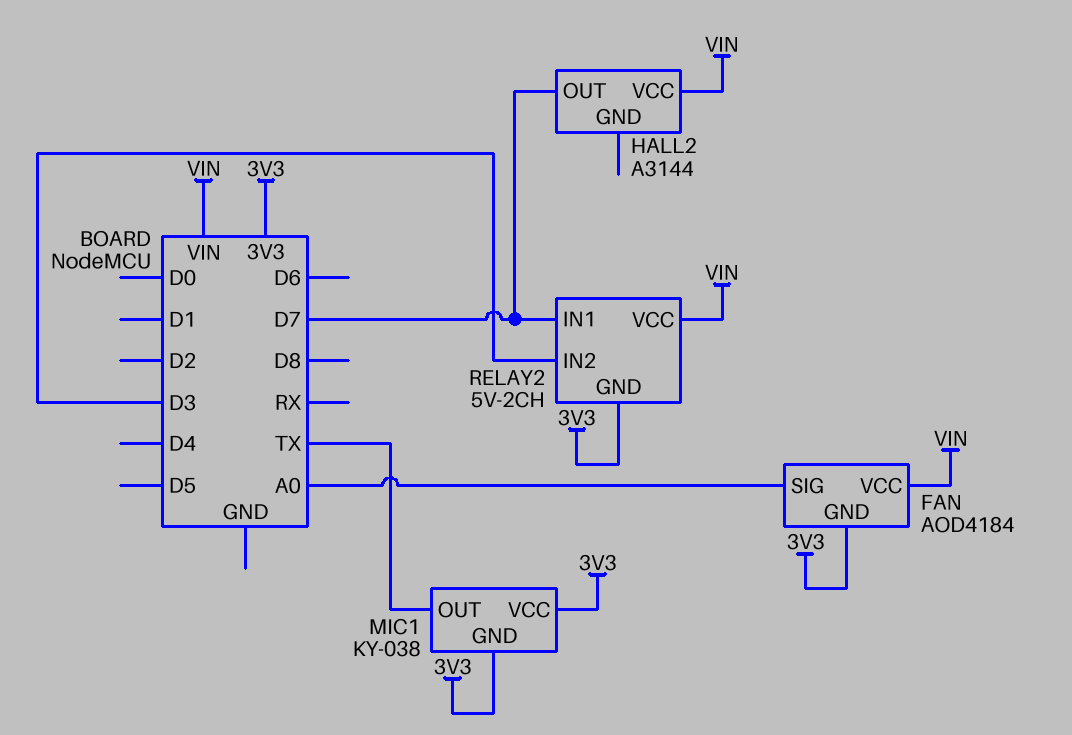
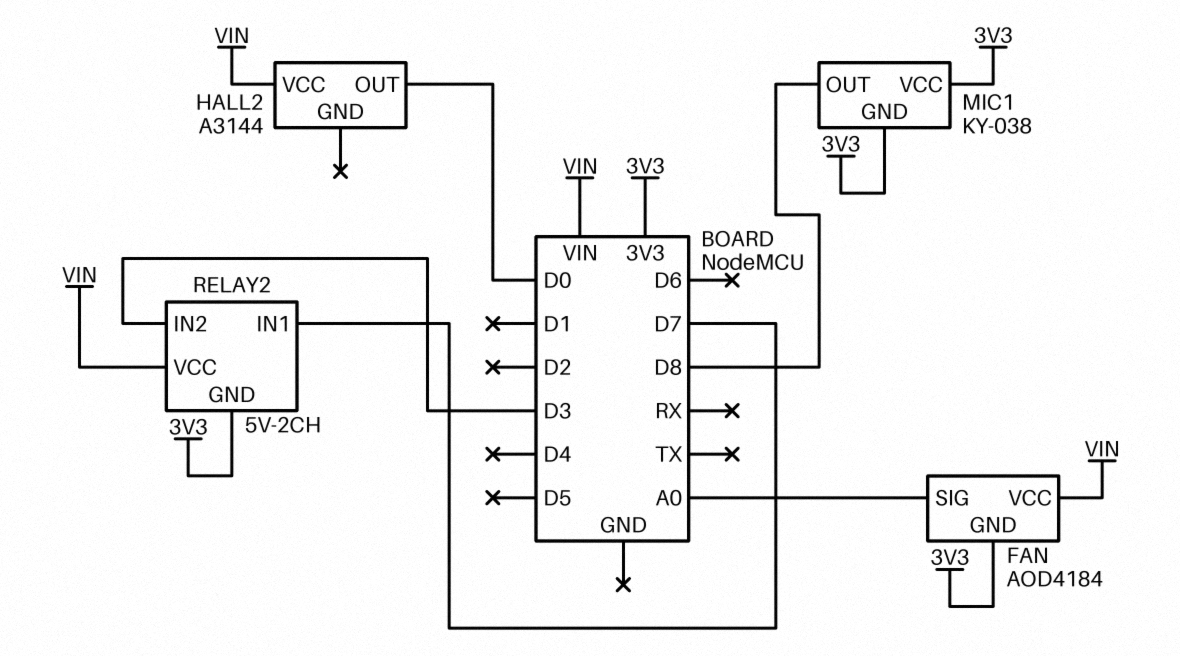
HALL2 pin OUT: D7 -> D0
MIC1 pin OUT: TX -> D8

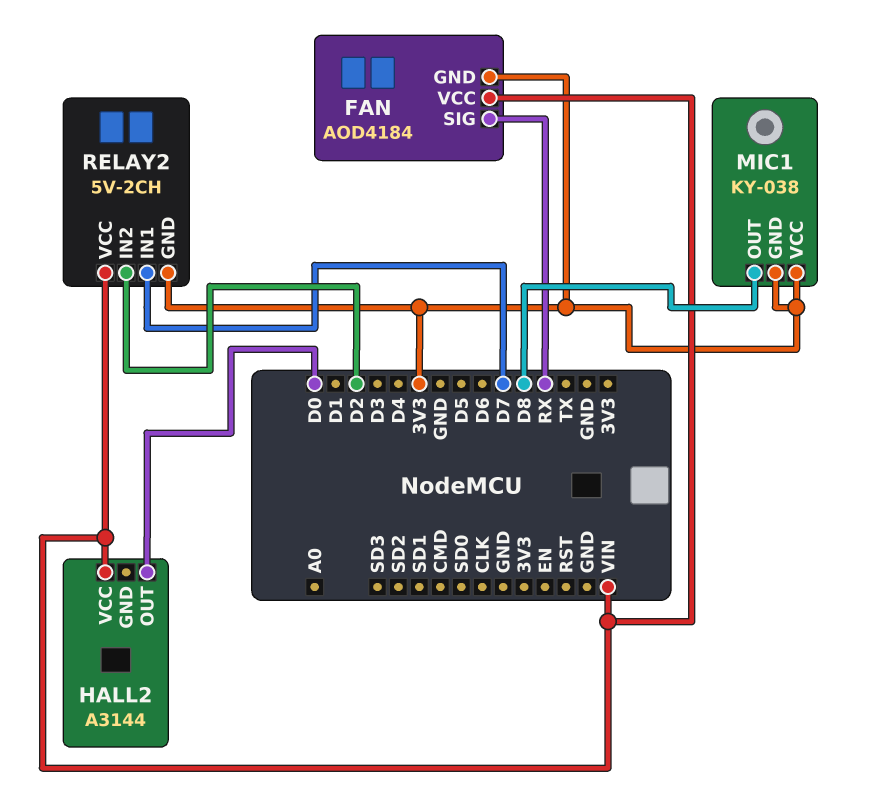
FAN pin SIG: A0 -> RX
RELAY2 pin IN2: D3 -> D2

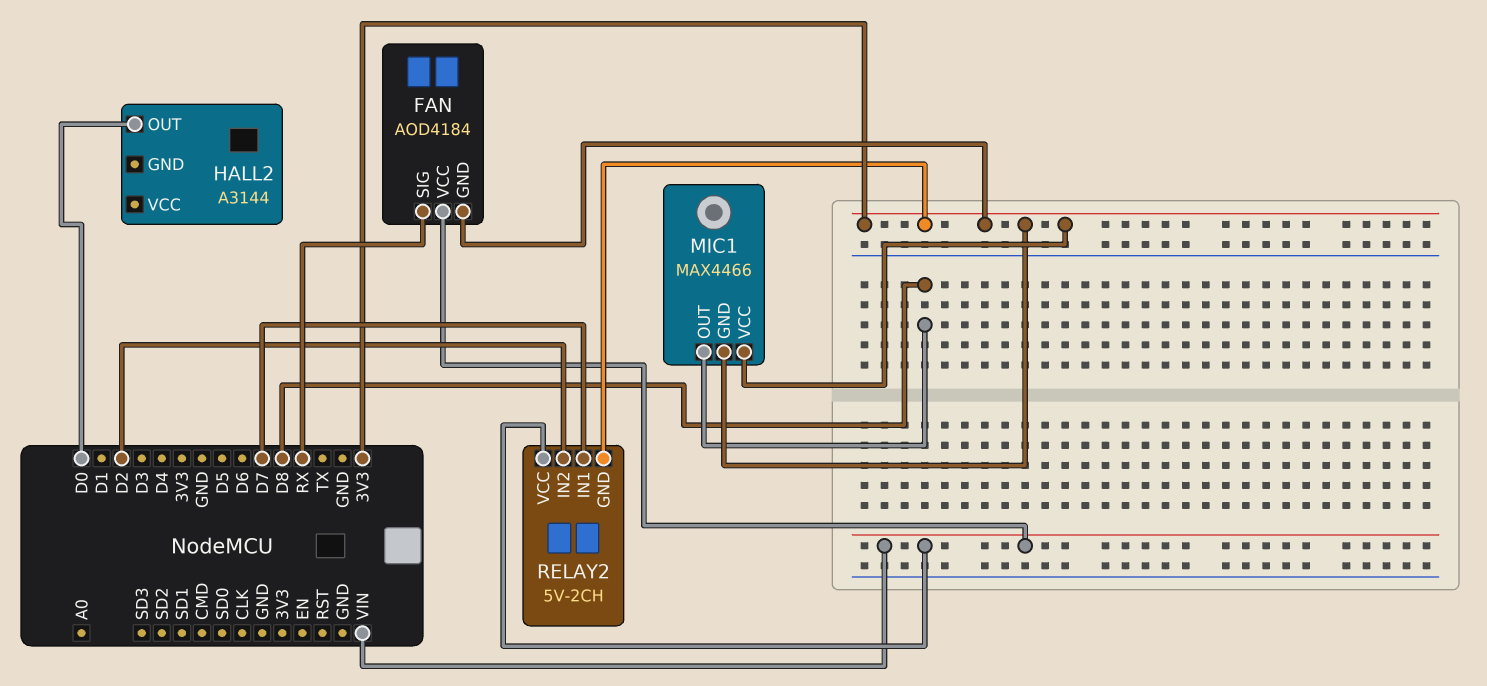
HALL2 pin VCC: VIN -> none
MIC1: KY-038 -> MAX4466

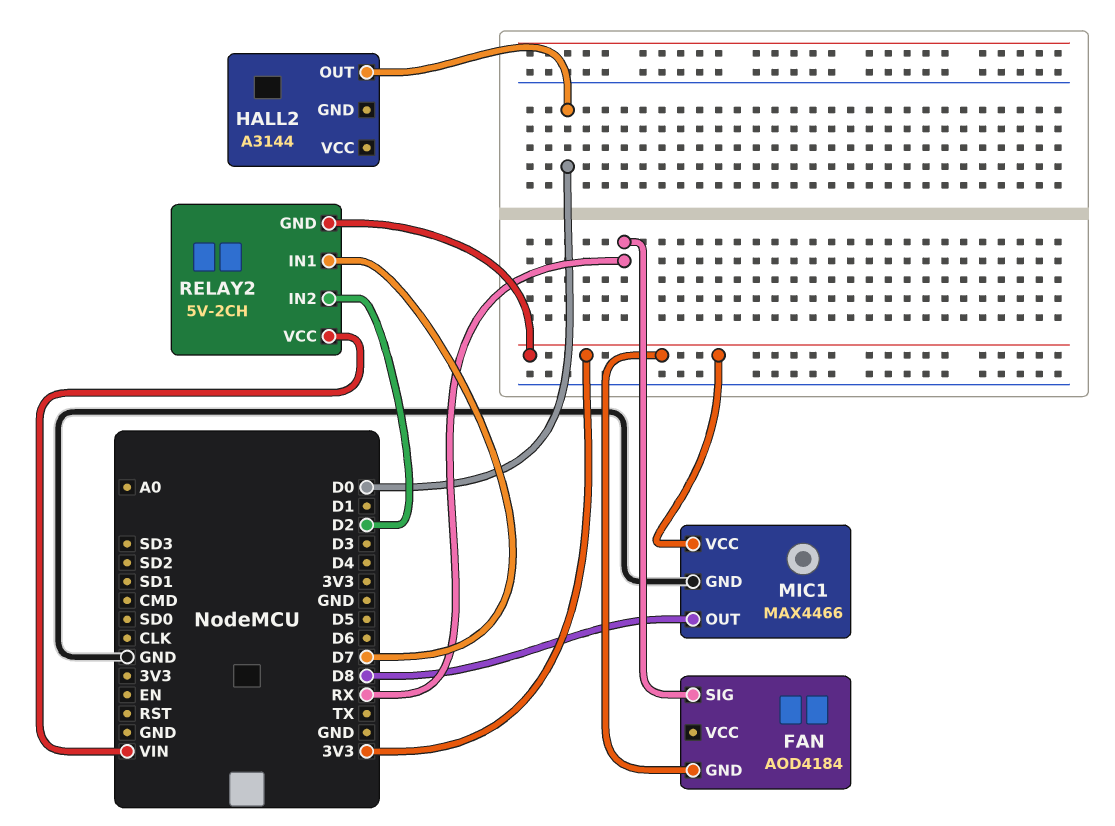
FAN pin VCC: VIN -> none
MIC1 pin GND: 3V3 -> GND

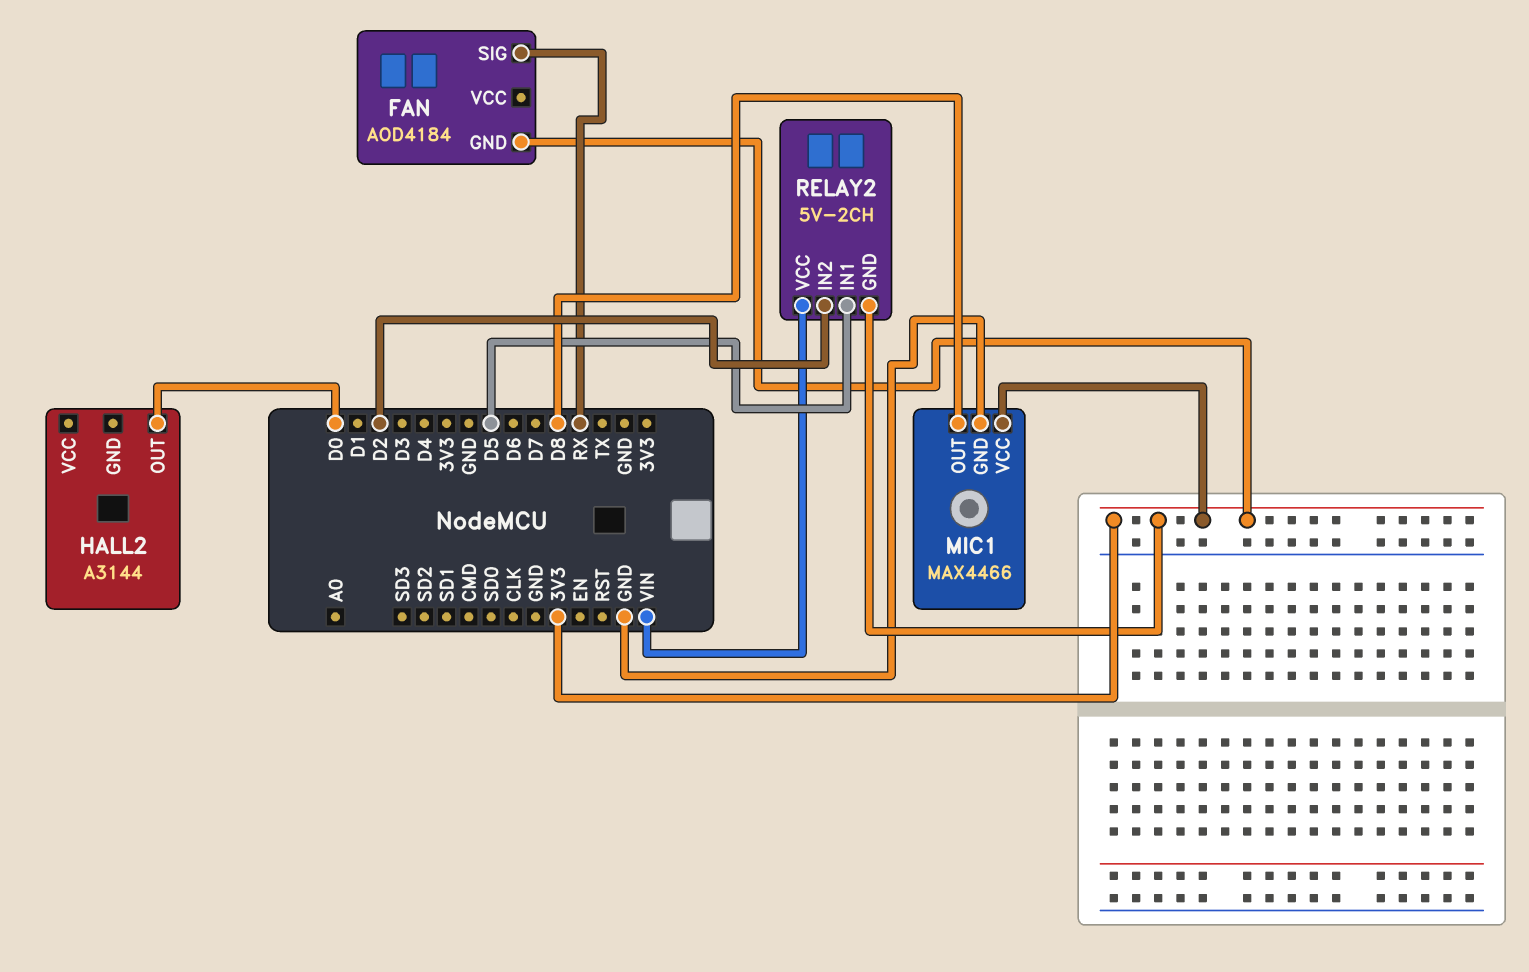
RELAY2 pin IN1: D7 -> D5

